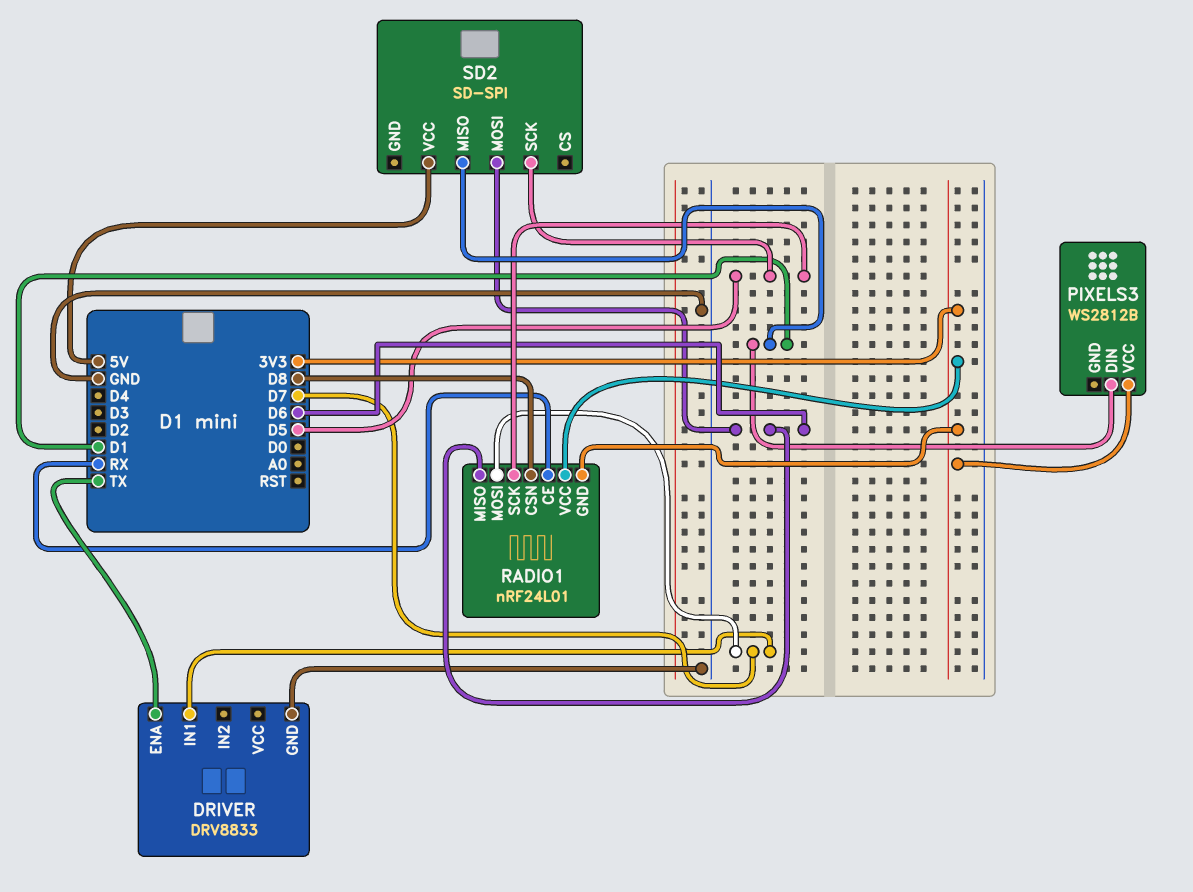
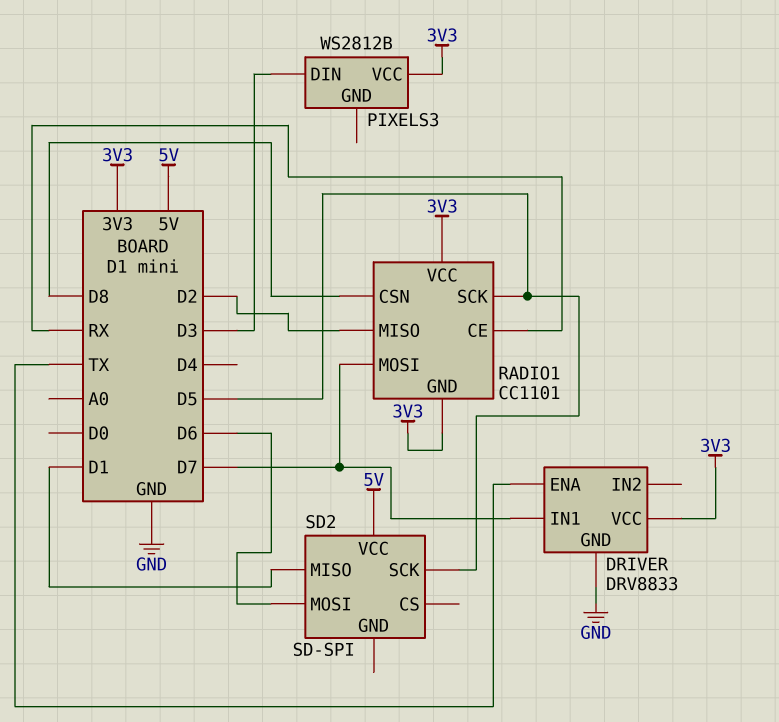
DRIVER pin VCC: none -> 3V3
PIXELS3 pin DIN: D1 -> D3
RADIO1: nRF24L01 -> CC1101
RADIO1 pin MISO: D6 -> D2

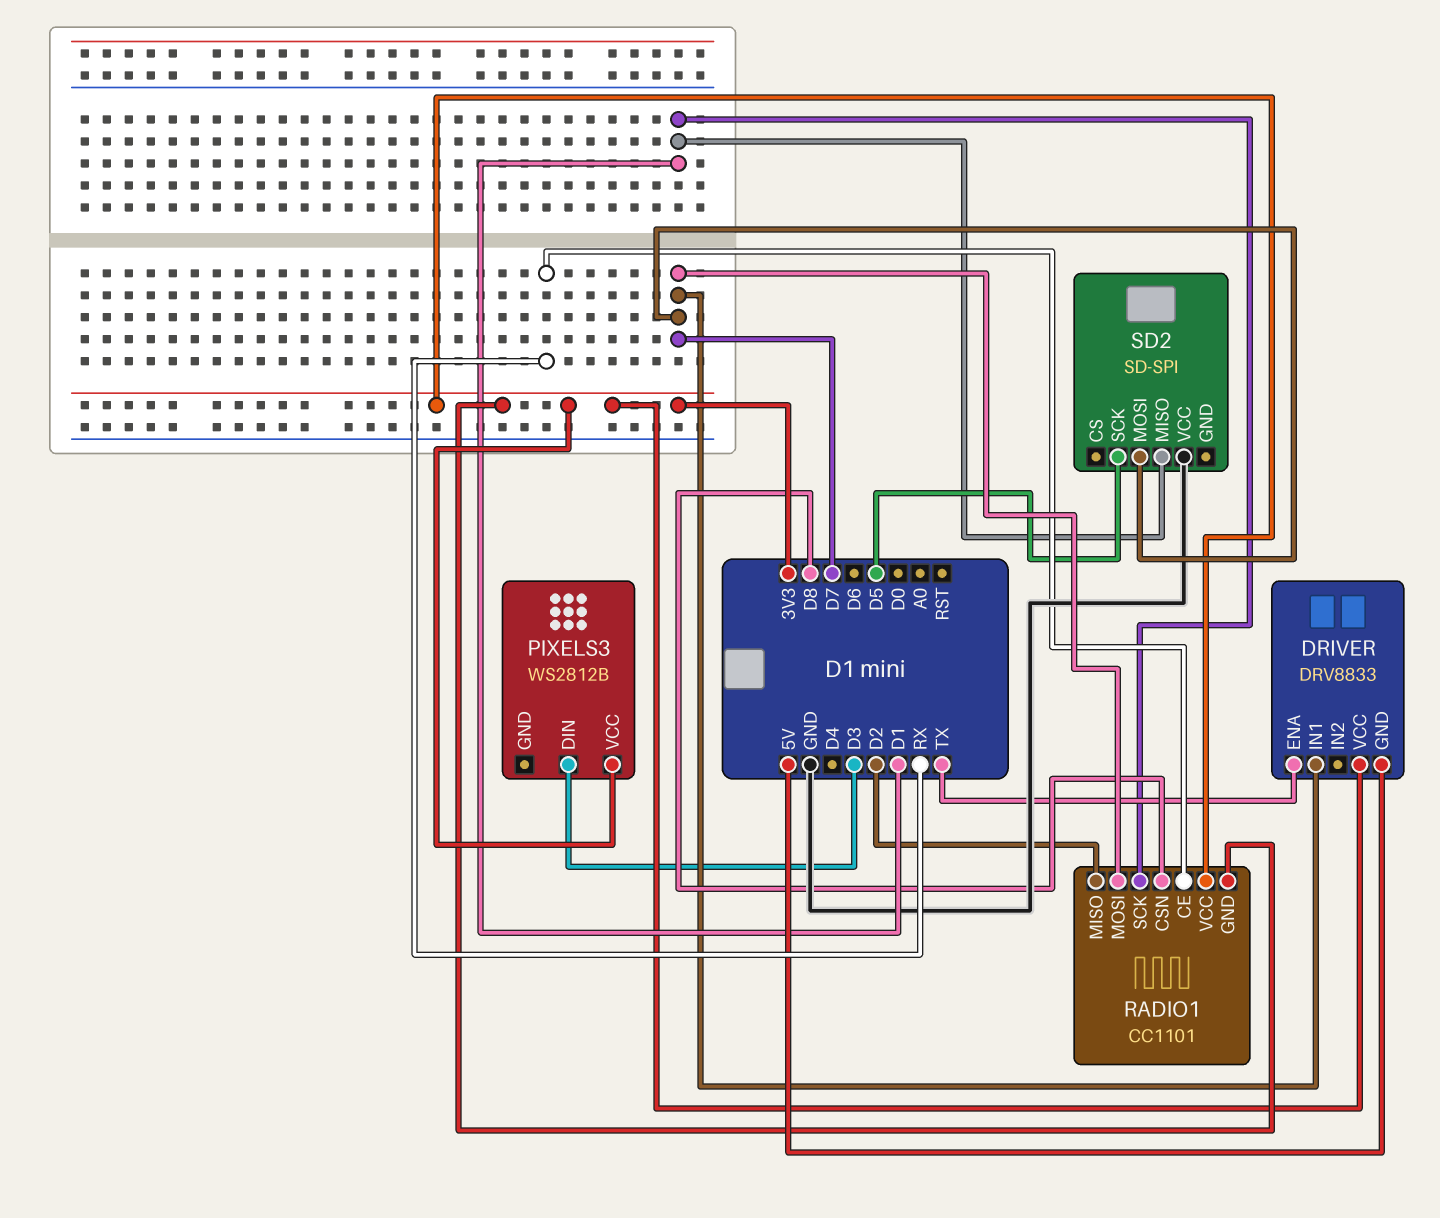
DRIVER pin GND: GND -> 5V
RADIO1 pin SCK: D5 -> D1
SD2 pin MOSI: D6 -> D7
SD2 pin VCC: 5V -> GND

